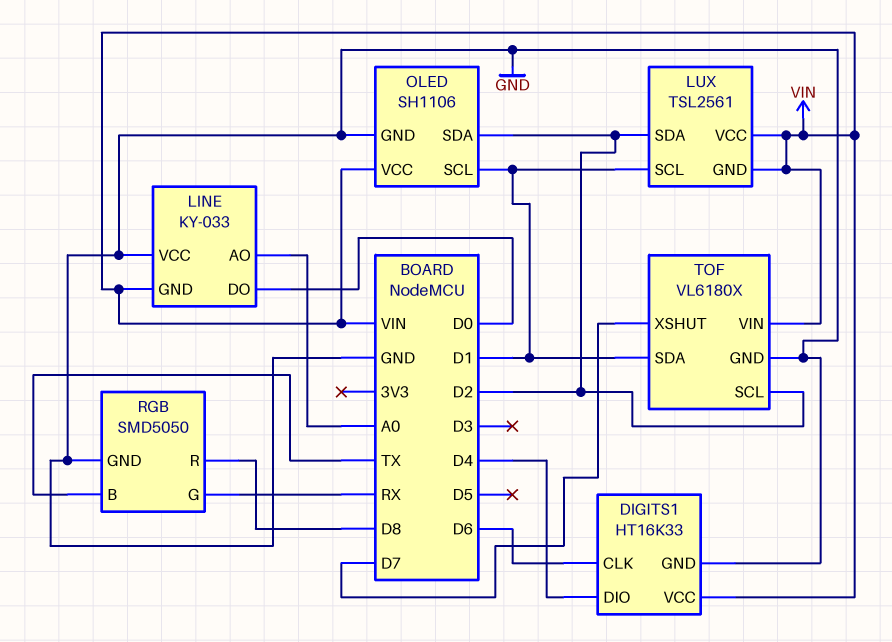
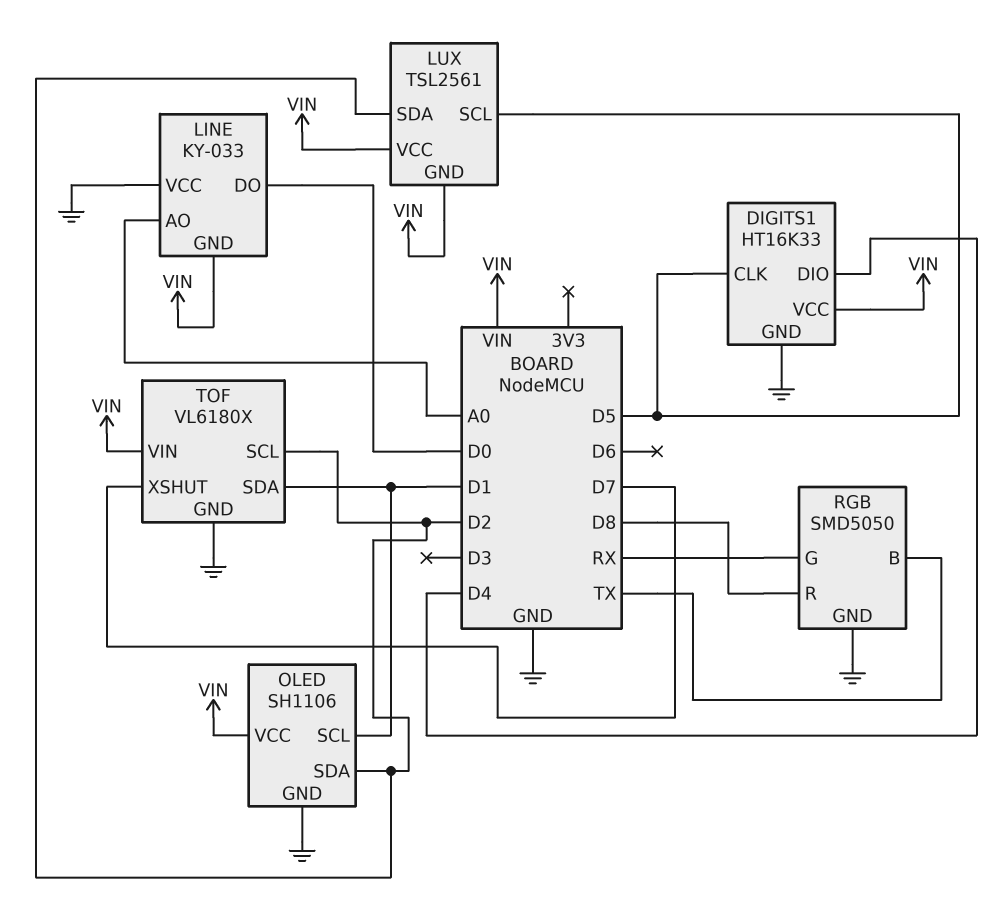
DIGITS1 pin CLK: D6 -> D5
LUX pin SCL: D1 -> D5

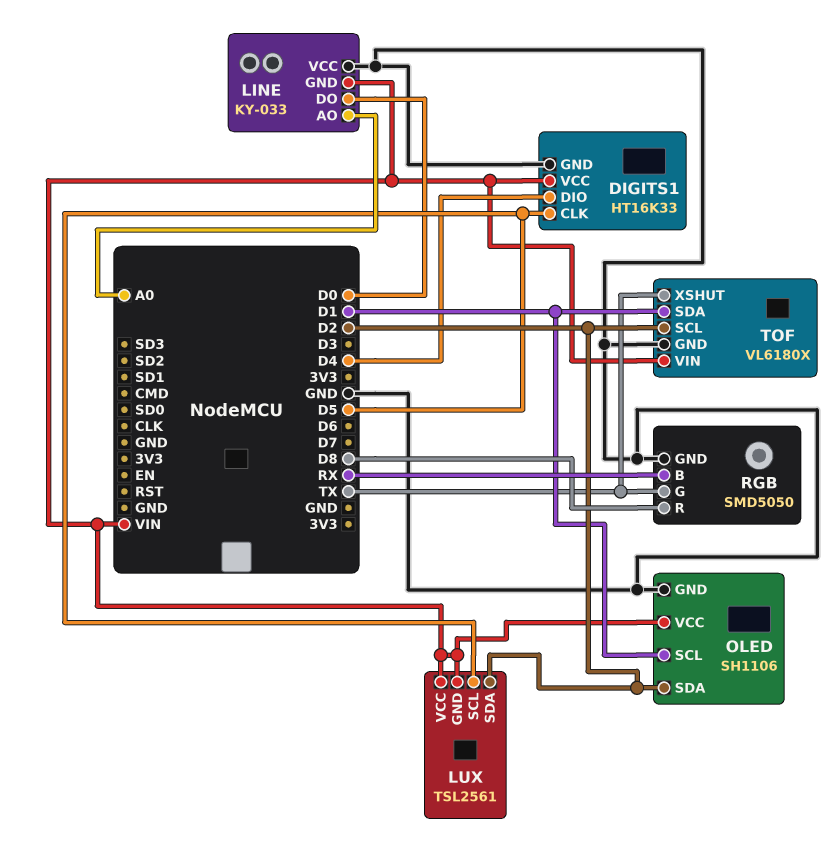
RGB pin B: TX -> RX
RGB pin G: RX -> TX
TOF pin XSHUT: D7 -> TX

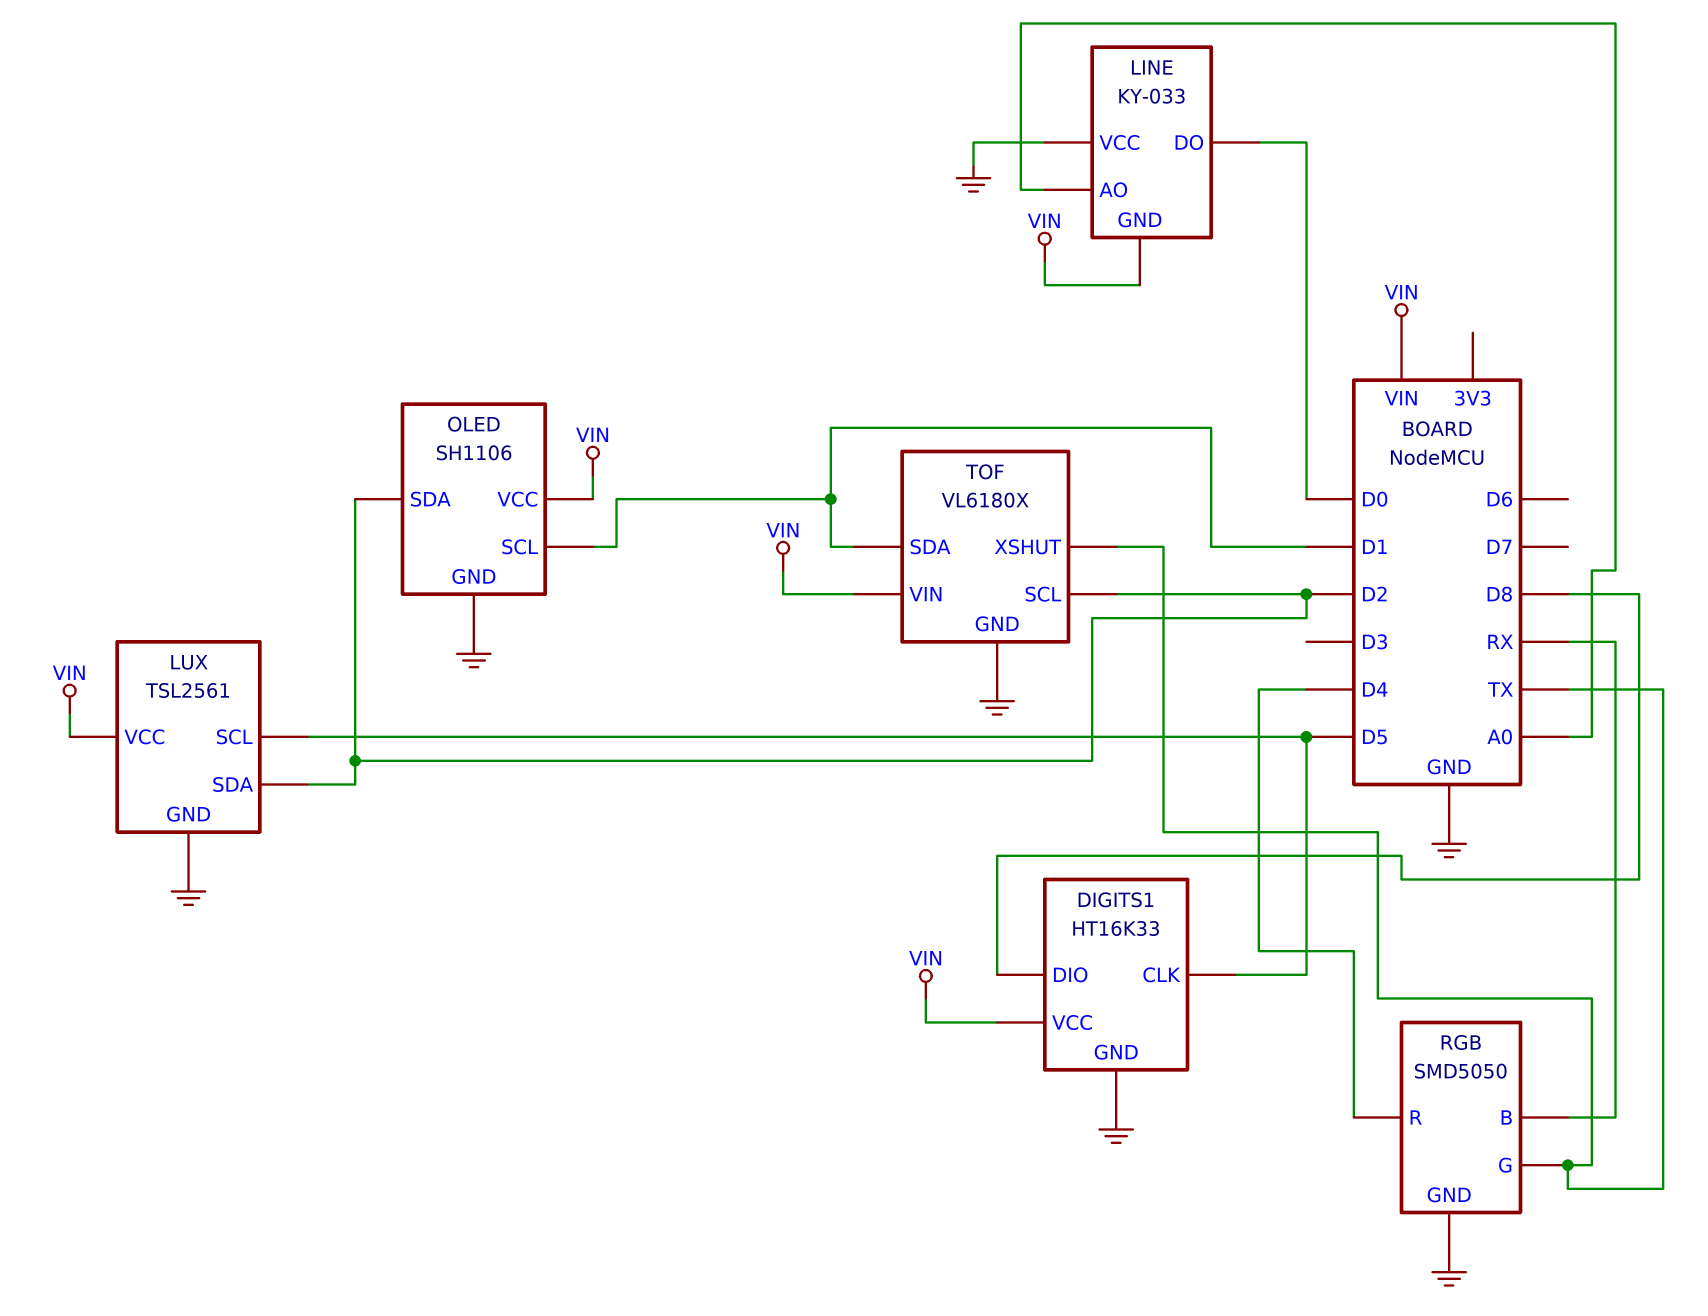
DIGITS1 pin DIO: D4 -> D8
LUX pin GND: VIN -> GND
RGB pin R: D8 -> D4

